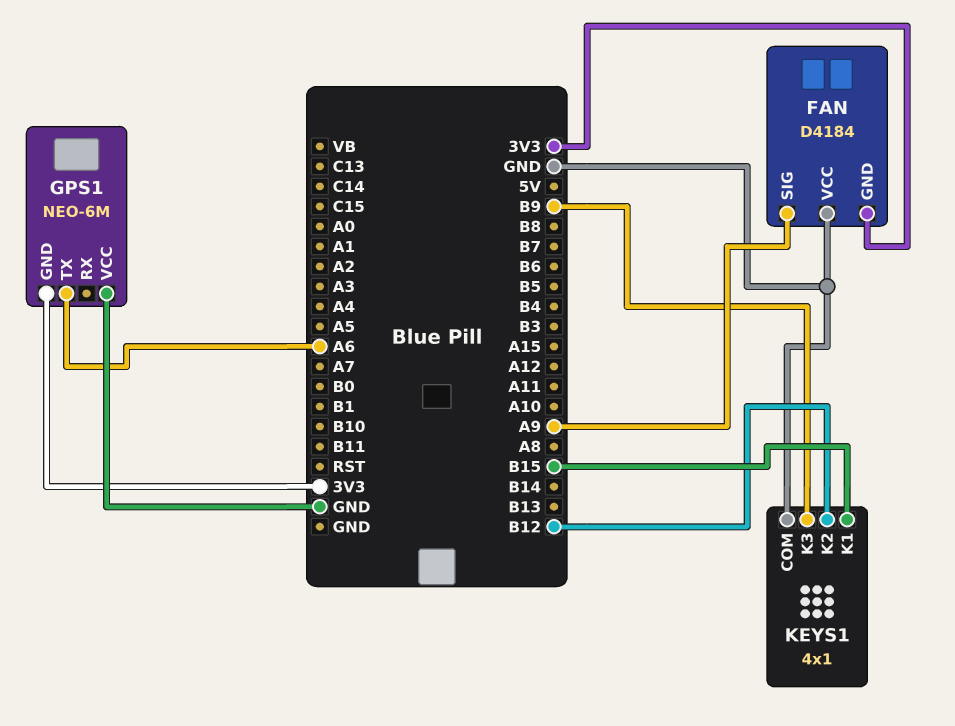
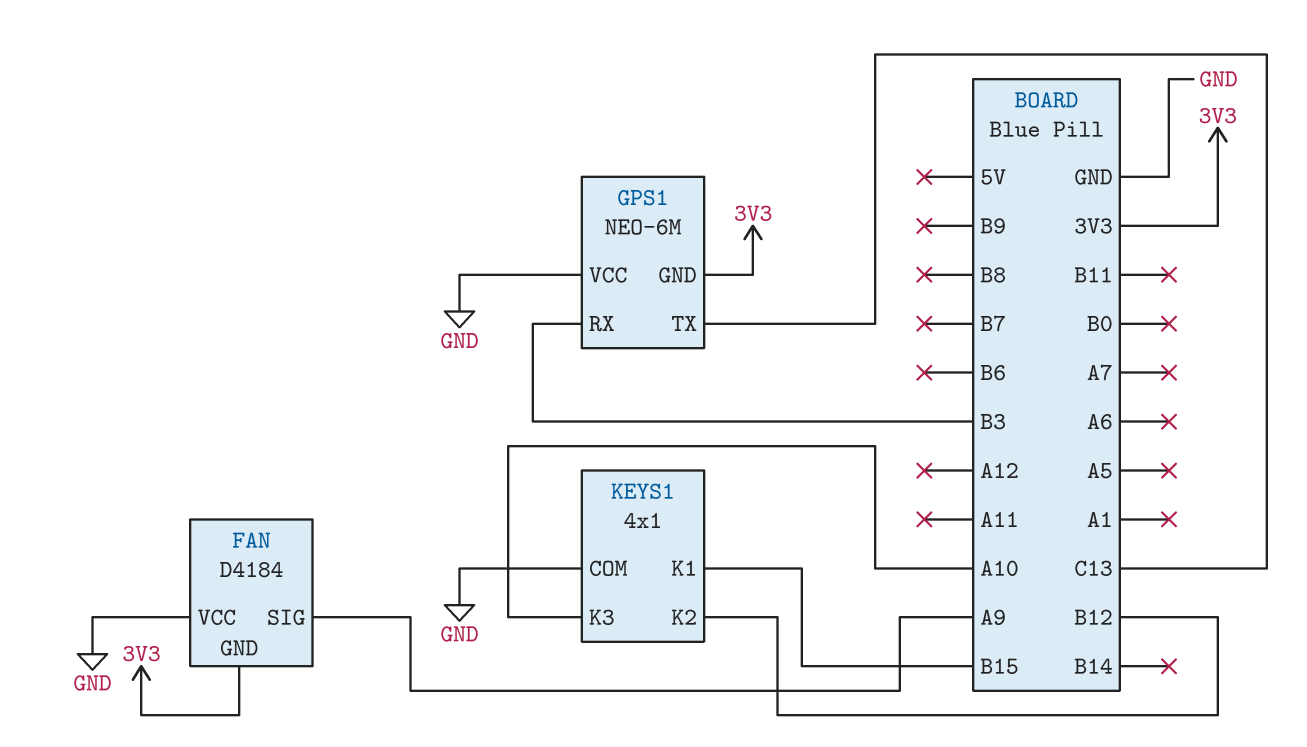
GPS1 pin RX: none -> B3
GPS1 pin TX: A6 -> C13
KEYS1 pin K3: B9 -> A10

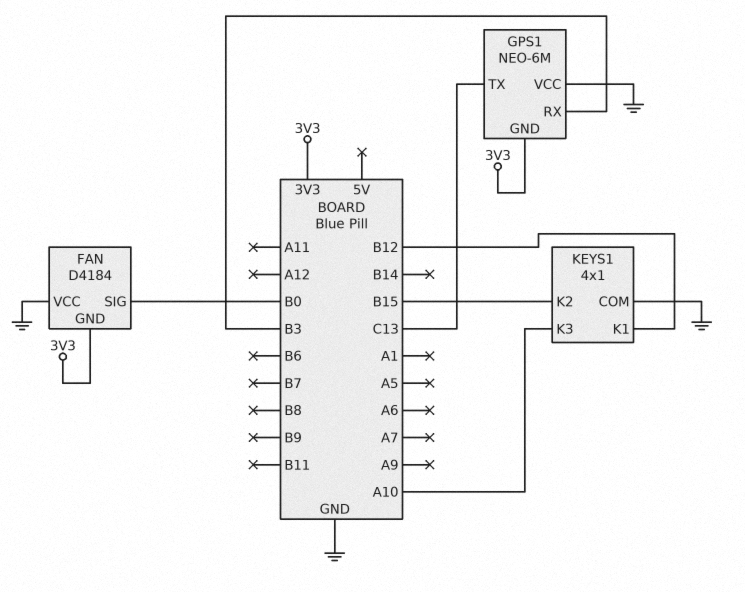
FAN pin SIG: A9 -> B0
KEYS1 pin K1: B15 -> B12
KEYS1 pin K2: B12 -> B15

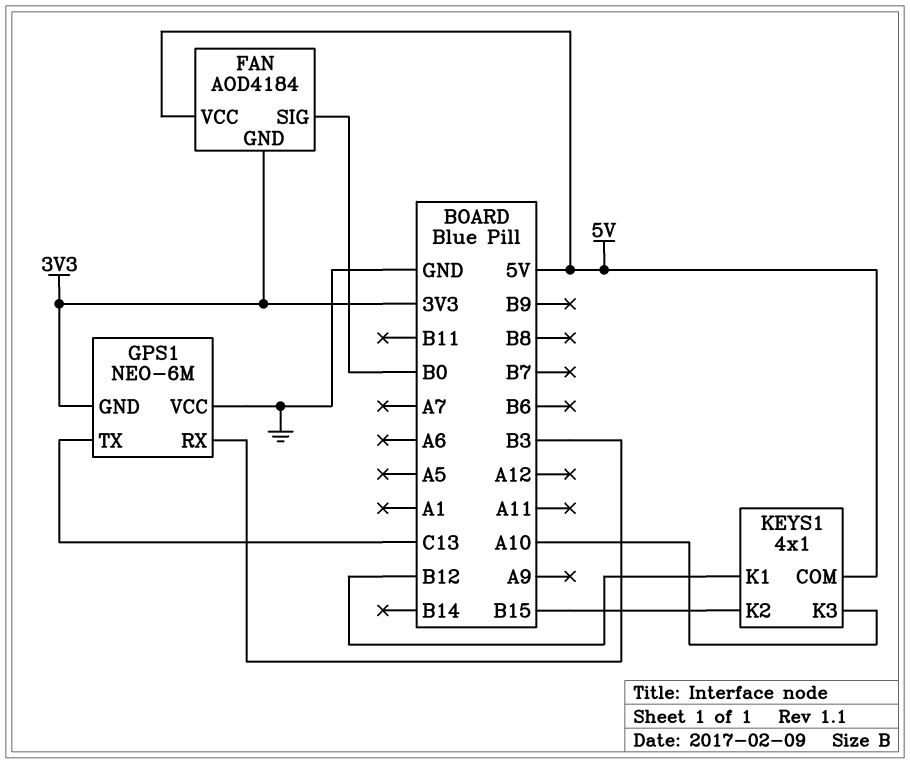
FAN: D4184 -> AOD4184
FAN pin VCC: GND -> 5V
KEYS1 pin COM: GND -> 5V

